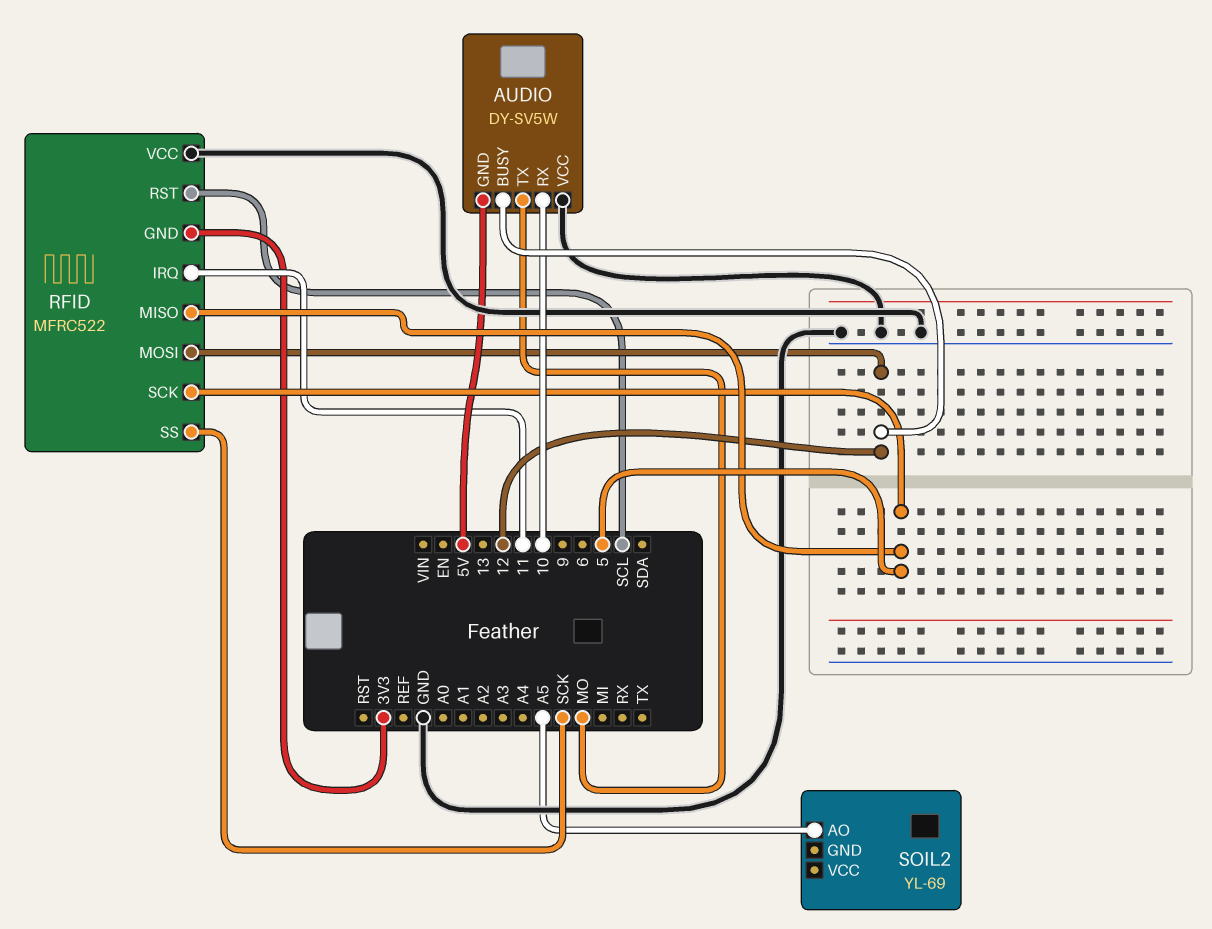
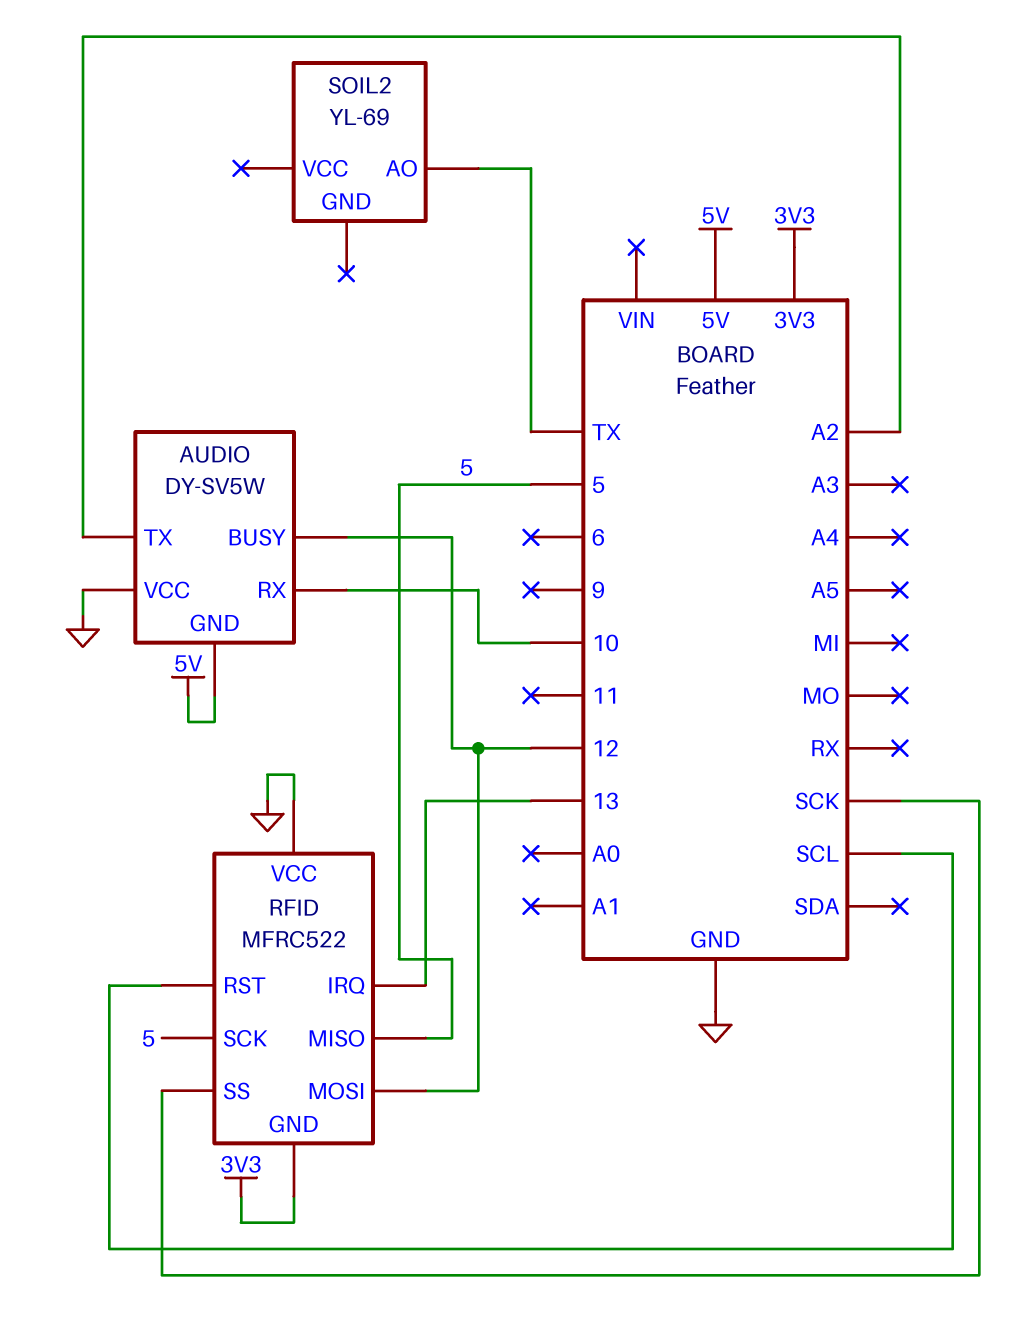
AUDIO pin TX: MO -> A2
RFID pin IRQ: 11 -> 13
SOIL2 pin AO: A5 -> TX

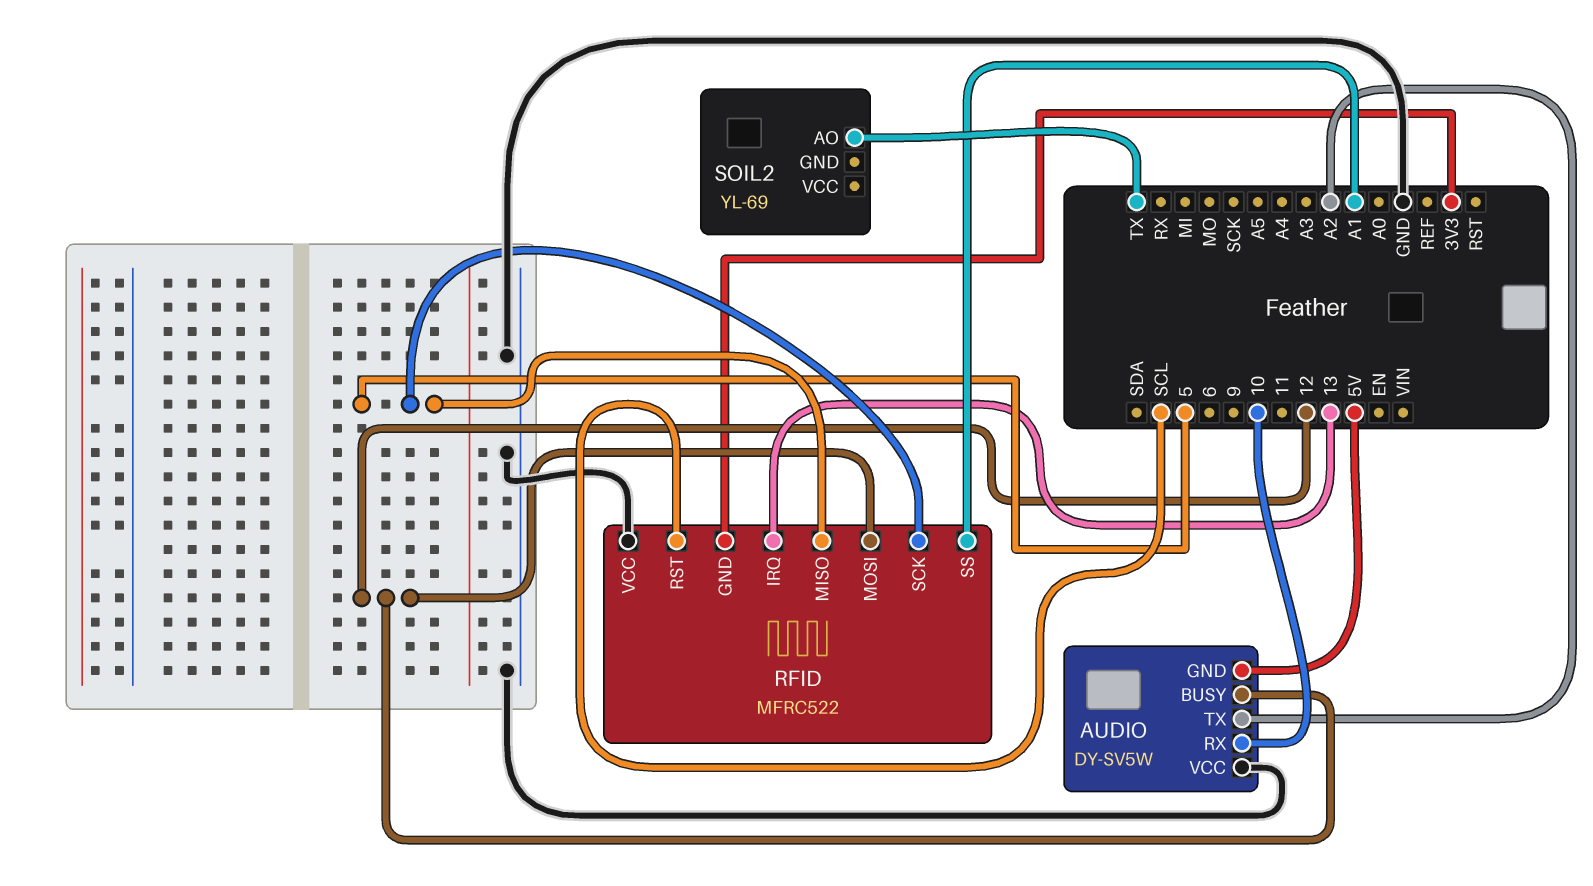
RFID pin SS: SCK -> A1

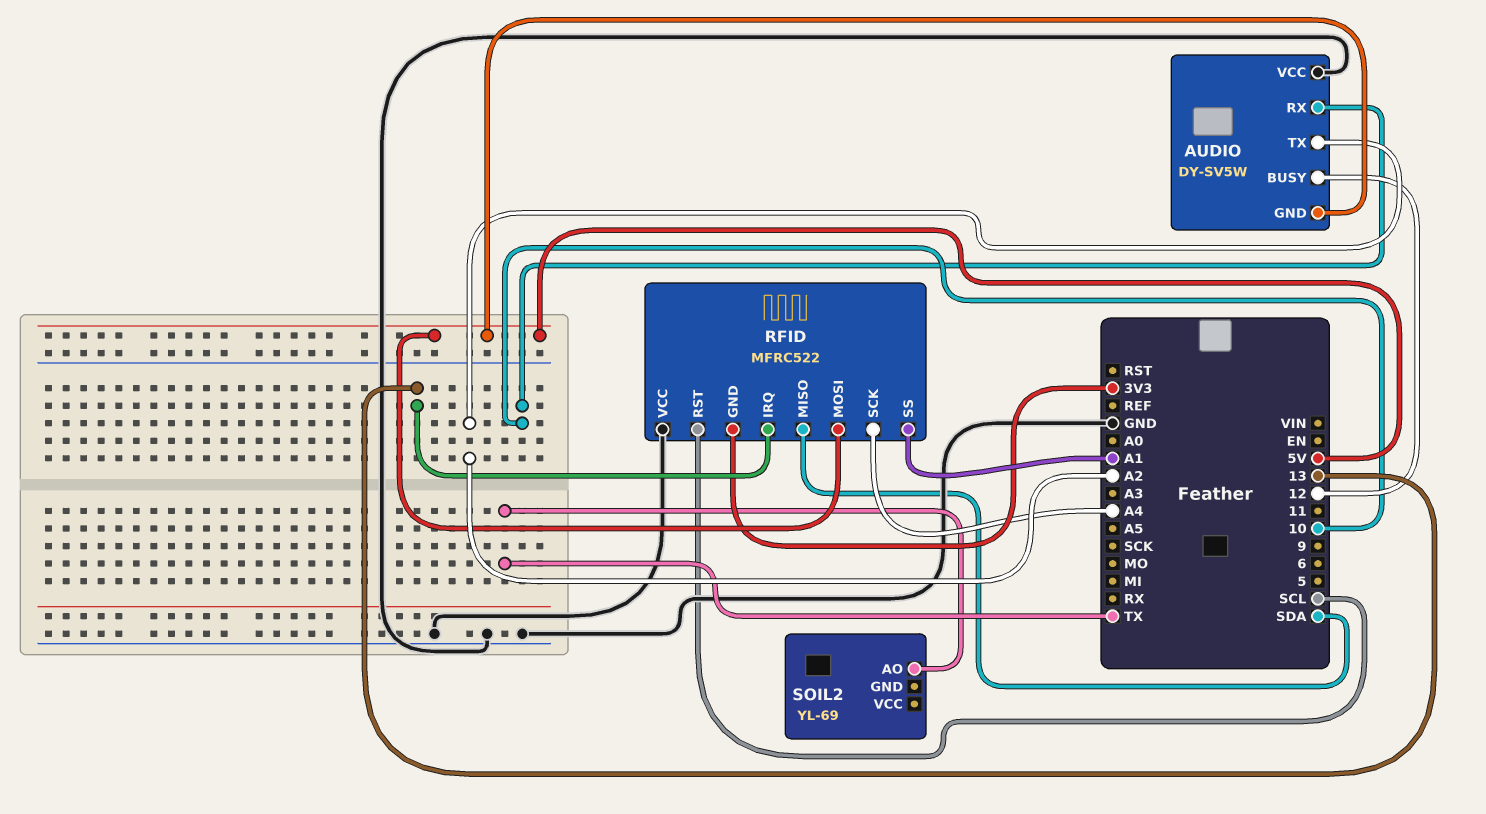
RFID pin MISO: 5 -> SDA
RFID pin MOSI: 12 -> 5V
RFID pin SCK: 5 -> A4

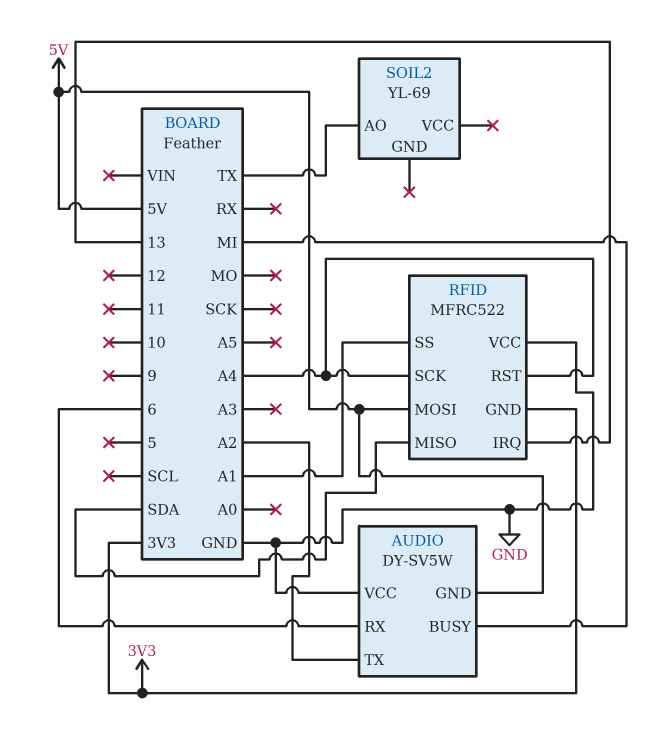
AUDIO pin BUSY: 12 -> MI
AUDIO pin RX: 10 -> 6
RFID pin RST: SCL -> A4

